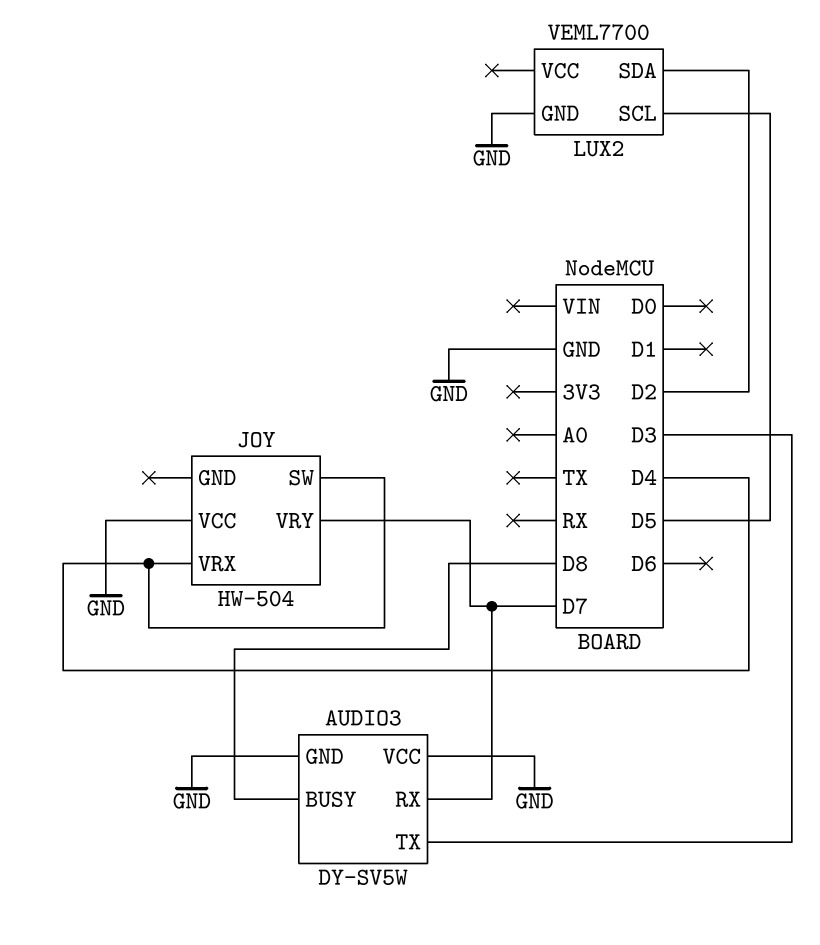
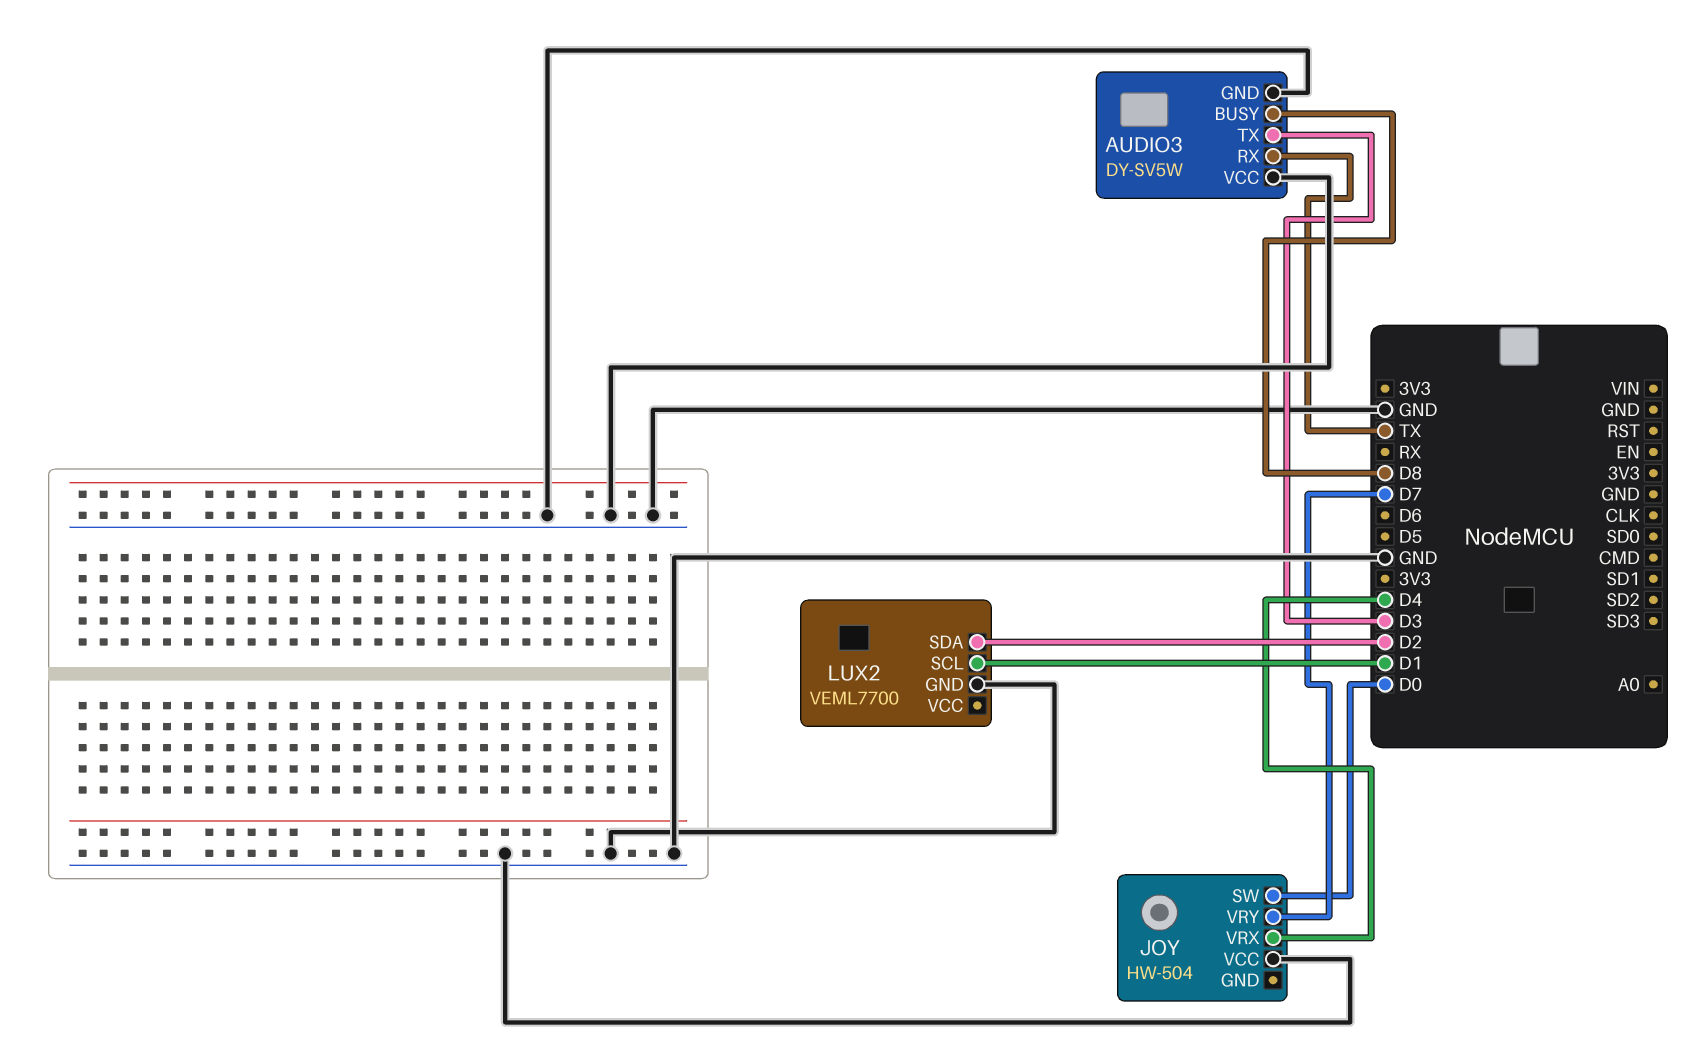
AUDIO3 pin RX: D7 -> TX
JOY pin SW: D4 -> D0
LUX2 pin SCL: D5 -> D1

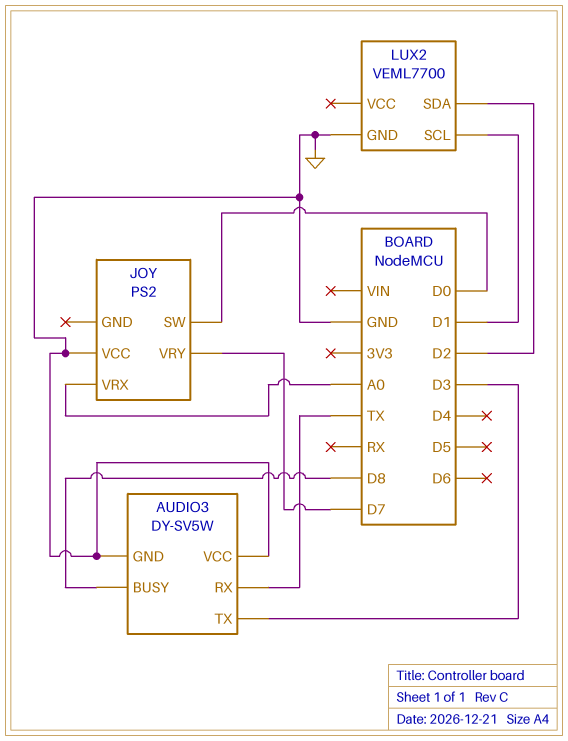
JOY: HW-504 -> PS2
JOY pin VRX: D4 -> A0

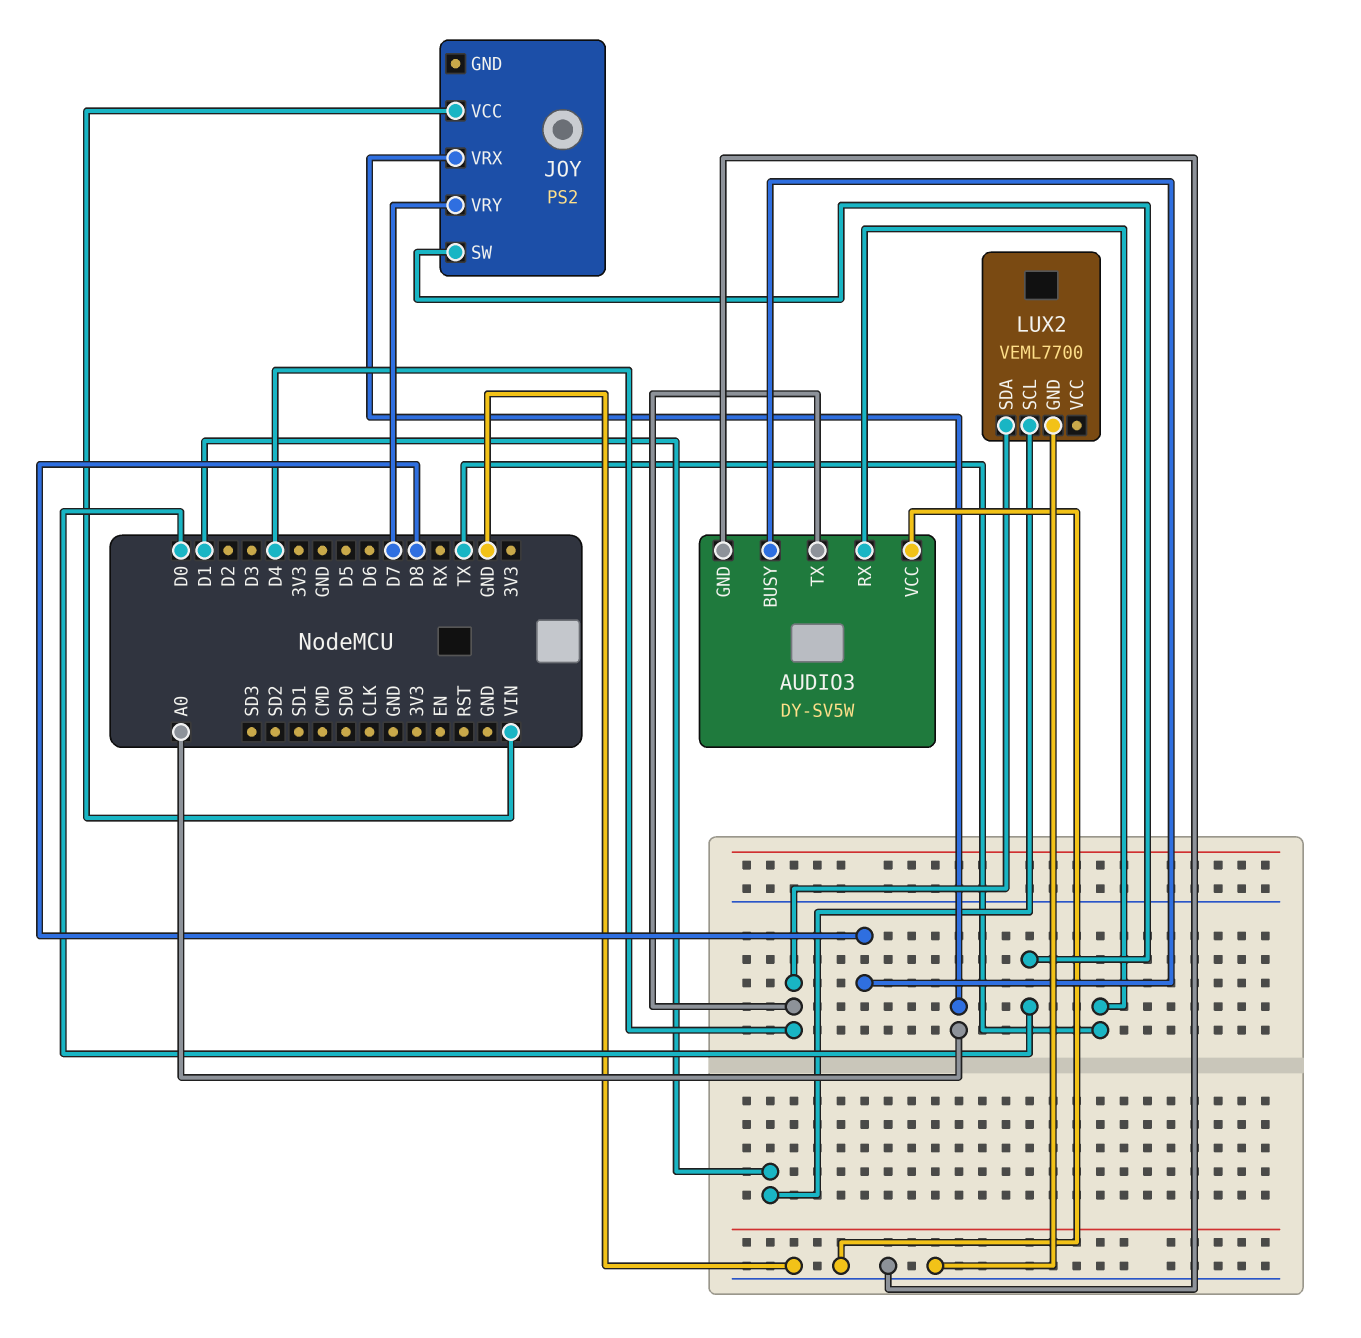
AUDIO3 pin TX: D3 -> D4
JOY pin VCC: GND -> VIN
LUX2 pin SDA: D2 -> D4

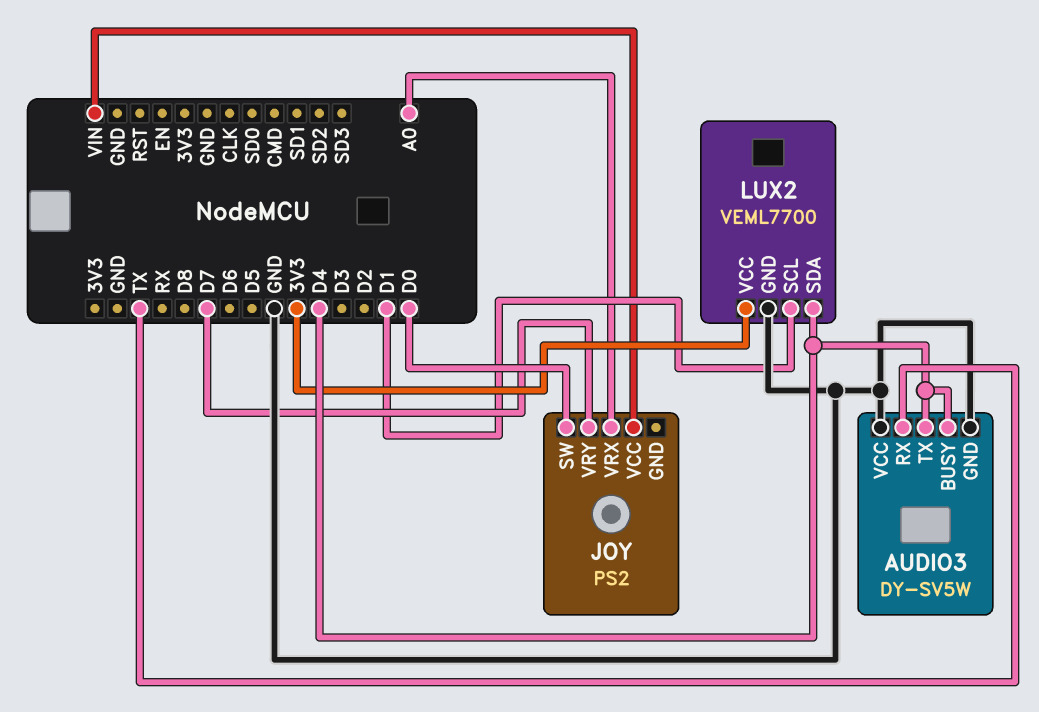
AUDIO3 pin BUSY: D8 -> D4
LUX2 pin VCC: none -> 3V3

